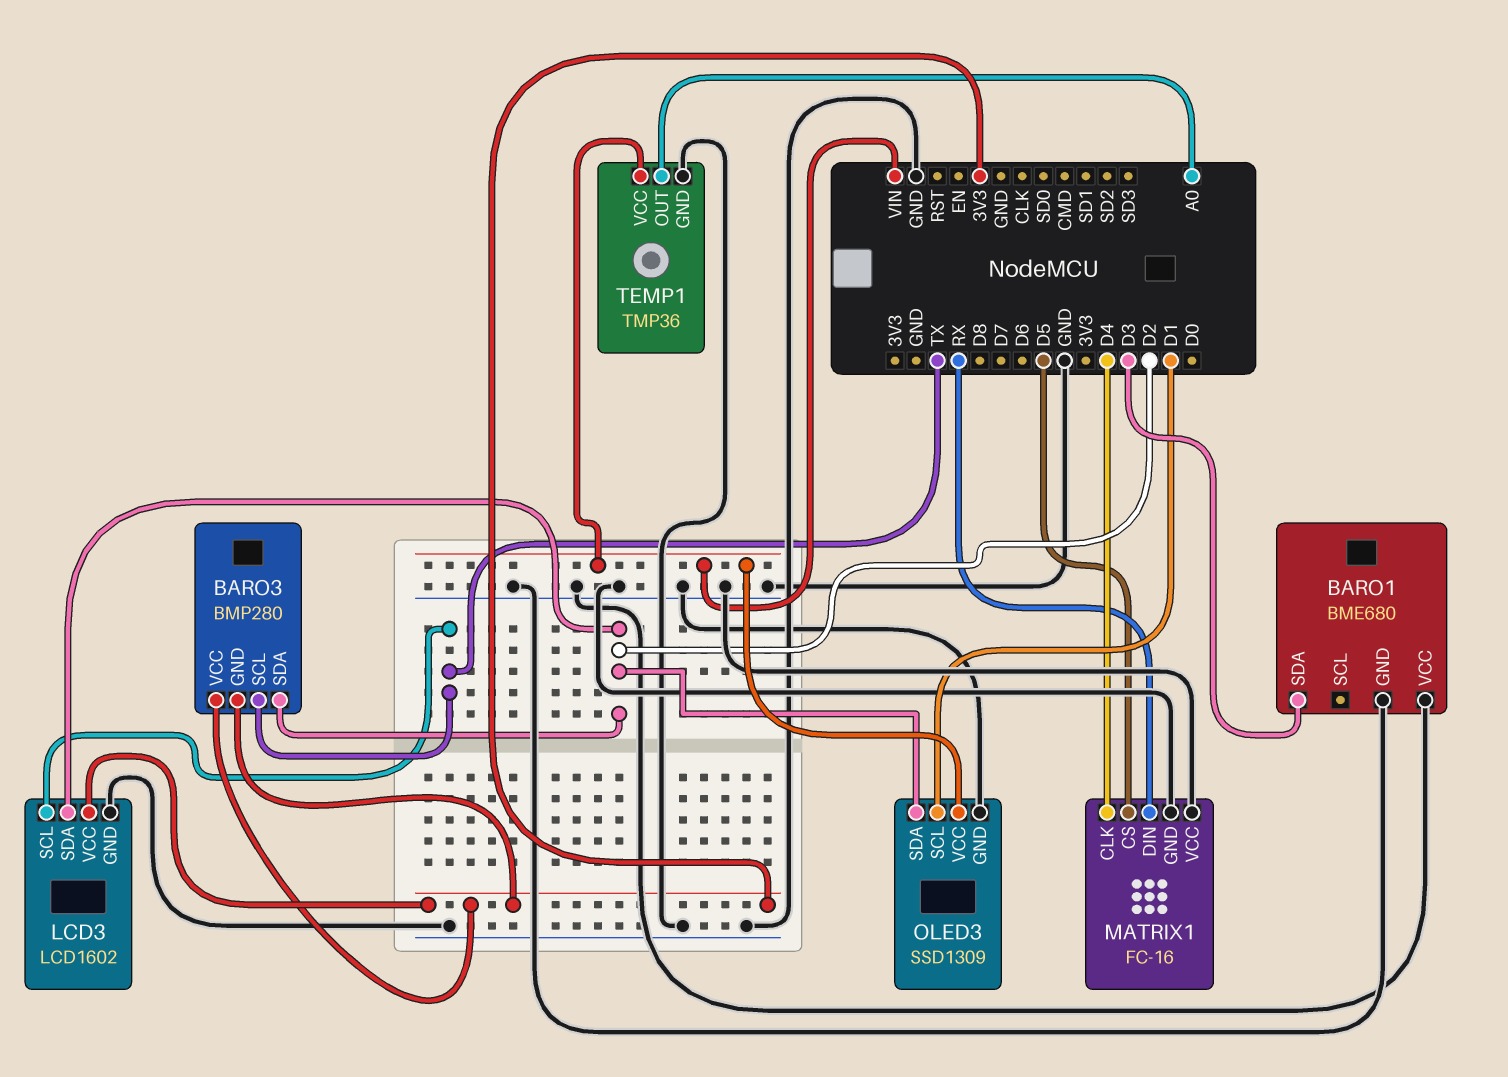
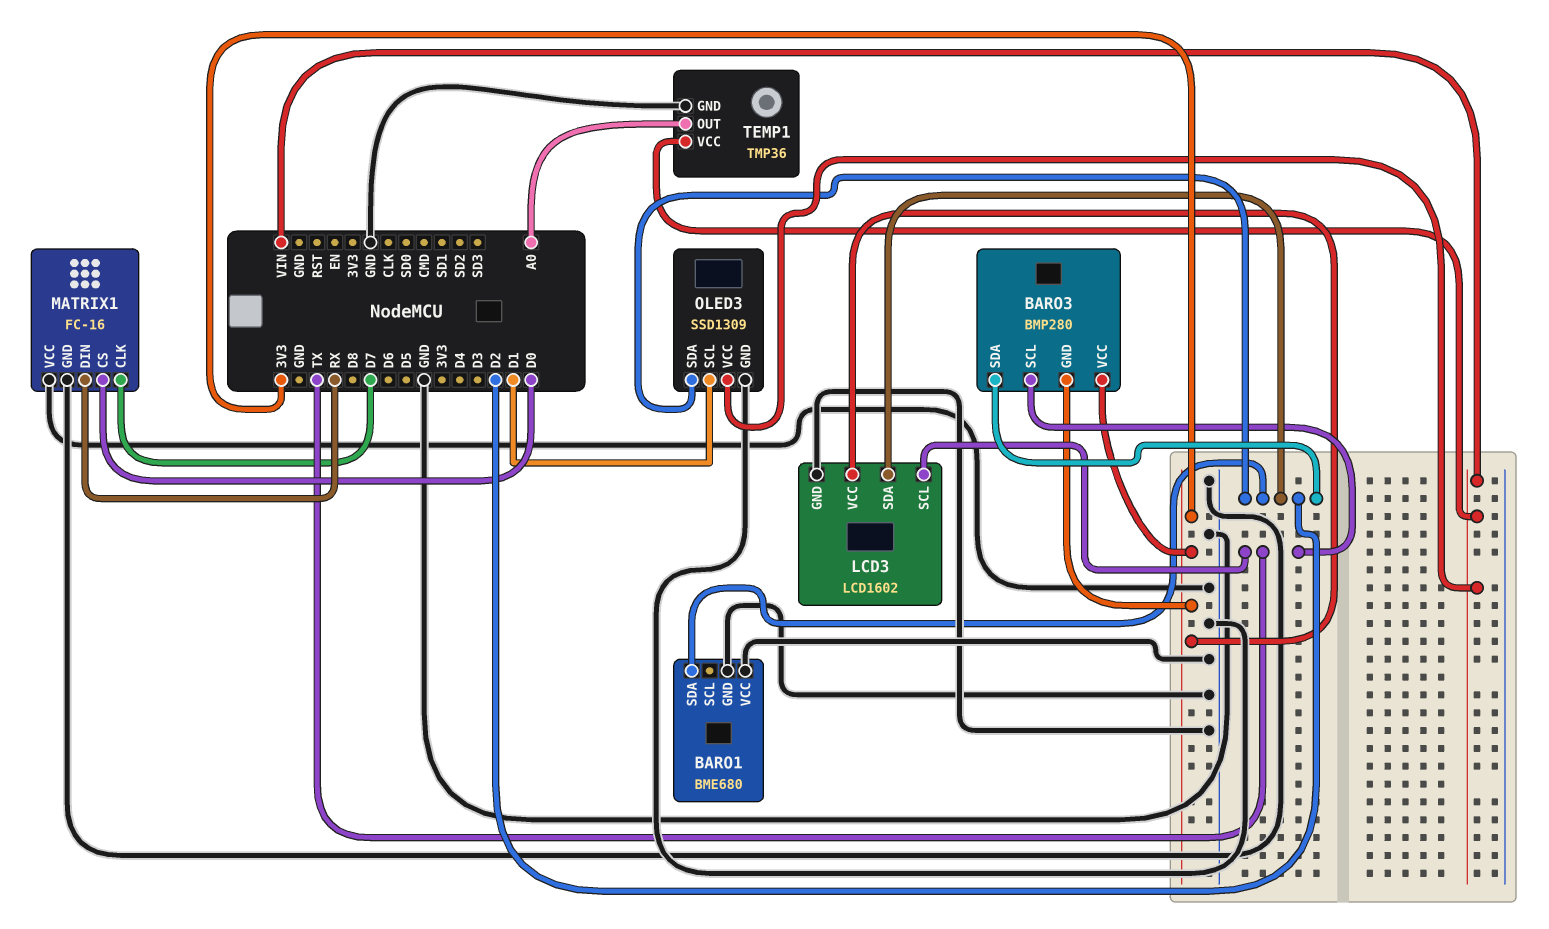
BARO1 pin SDA: D3 -> D2
MATRIX1 pin CLK: D4 -> D7
MATRIX1 pin CS: D5 -> D0

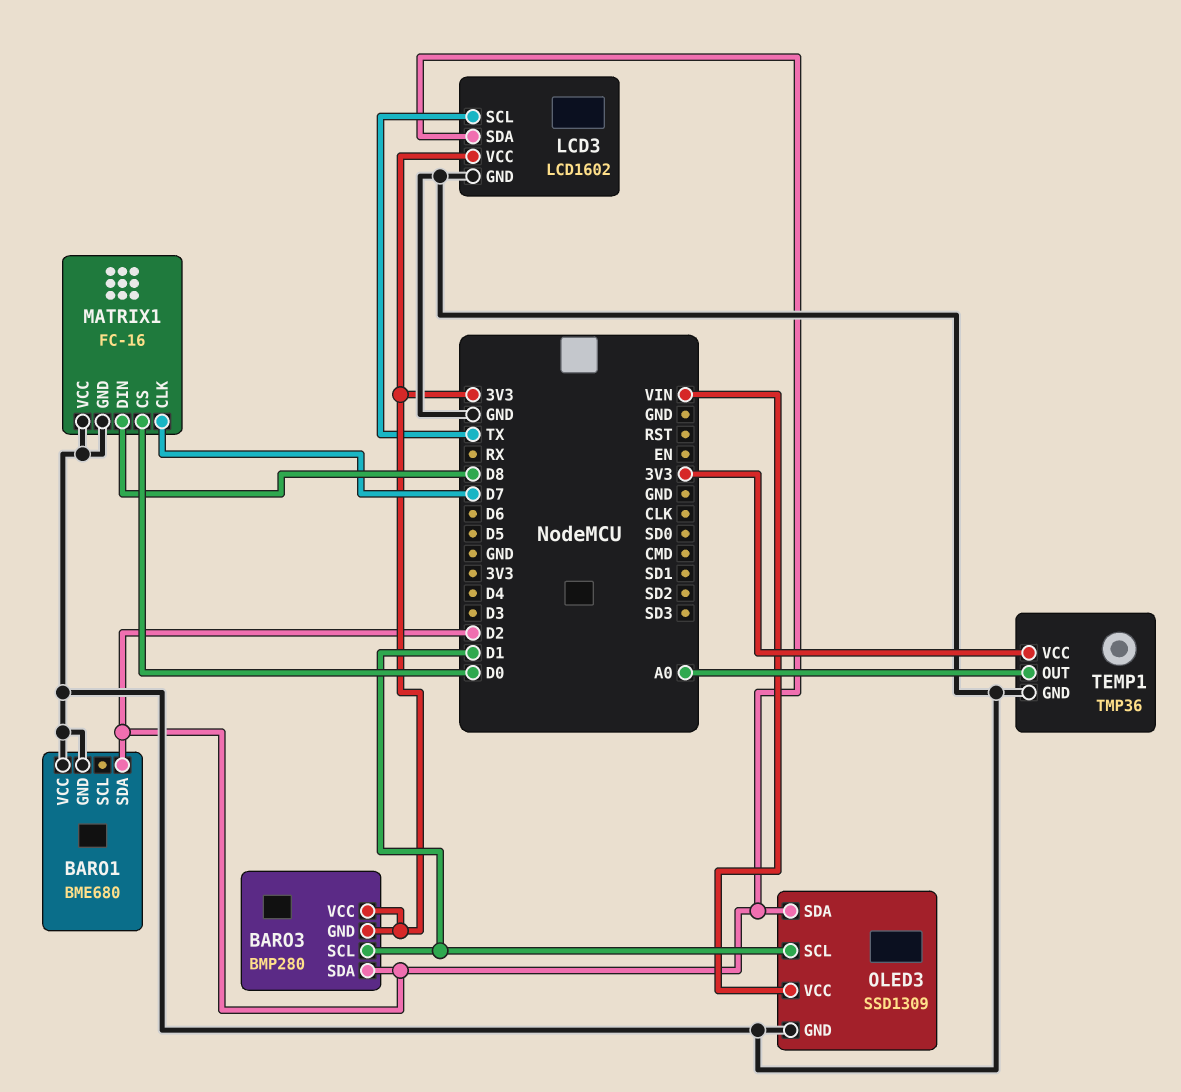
BARO3 pin SCL: TX -> D1
MATRIX1 pin DIN: RX -> D8
TEMP1 pin VCC: VIN -> 3V3

